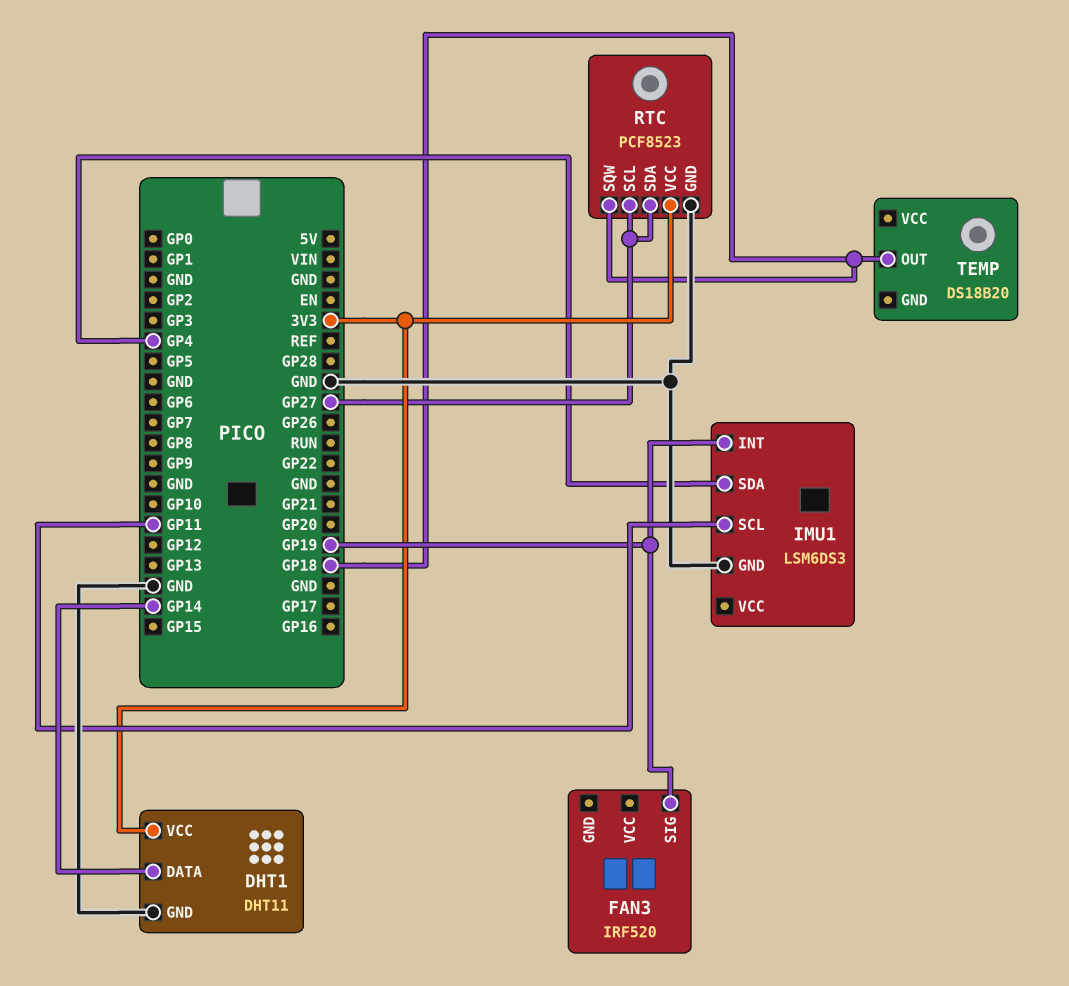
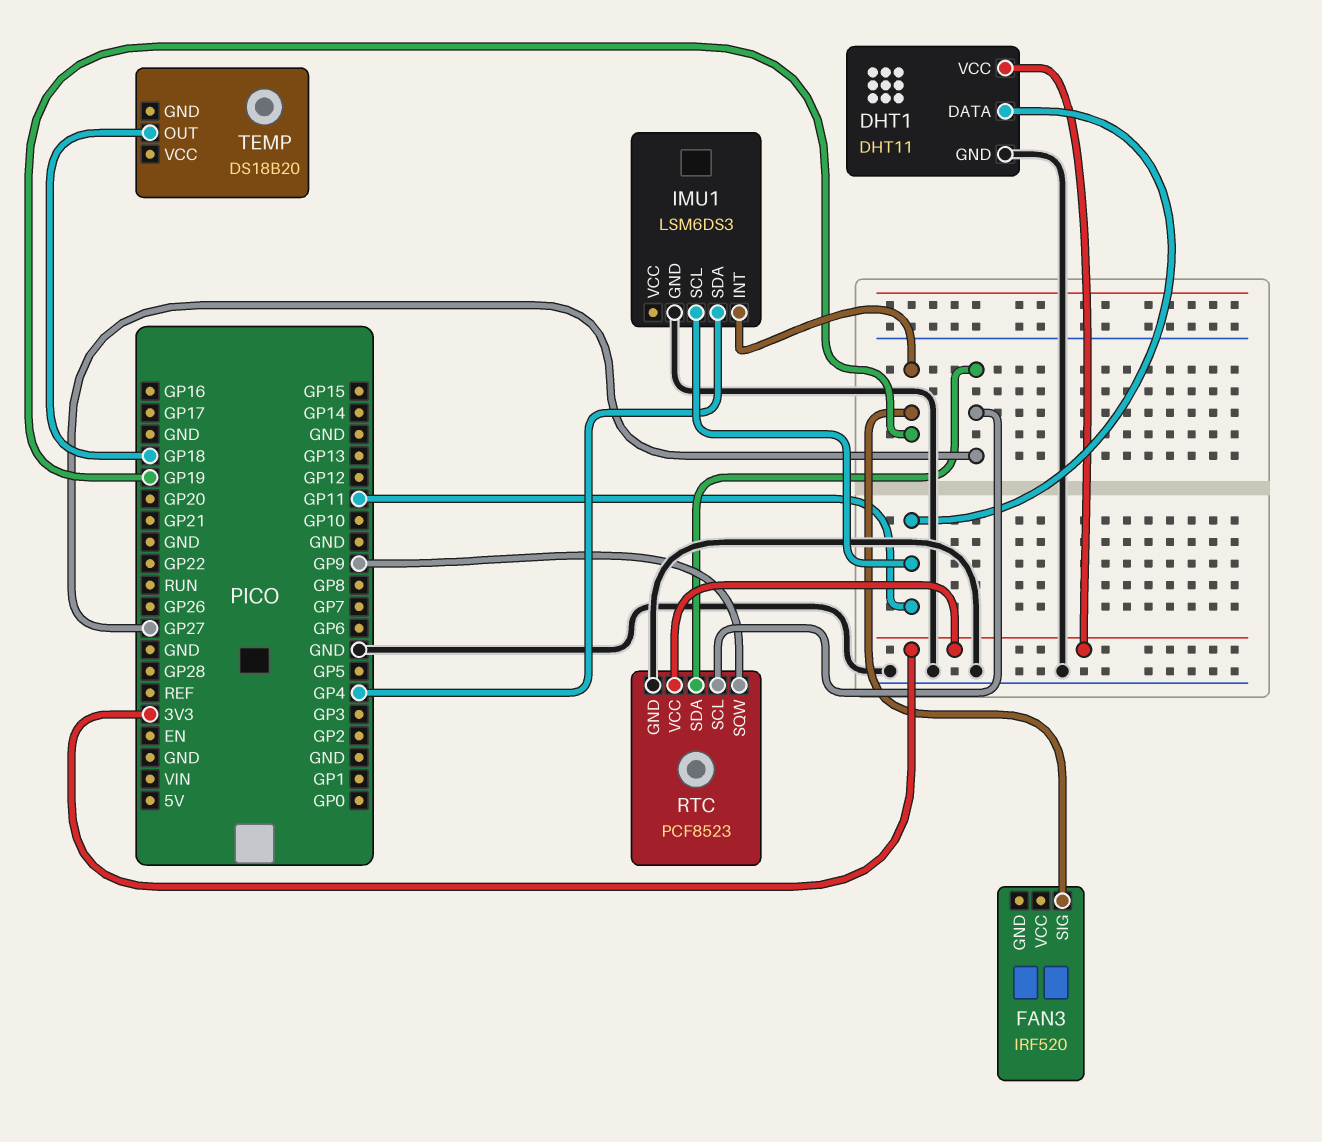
DHT1 pin DATA: GP14 -> GP11
RTC pin SQW: GP18 -> GP9

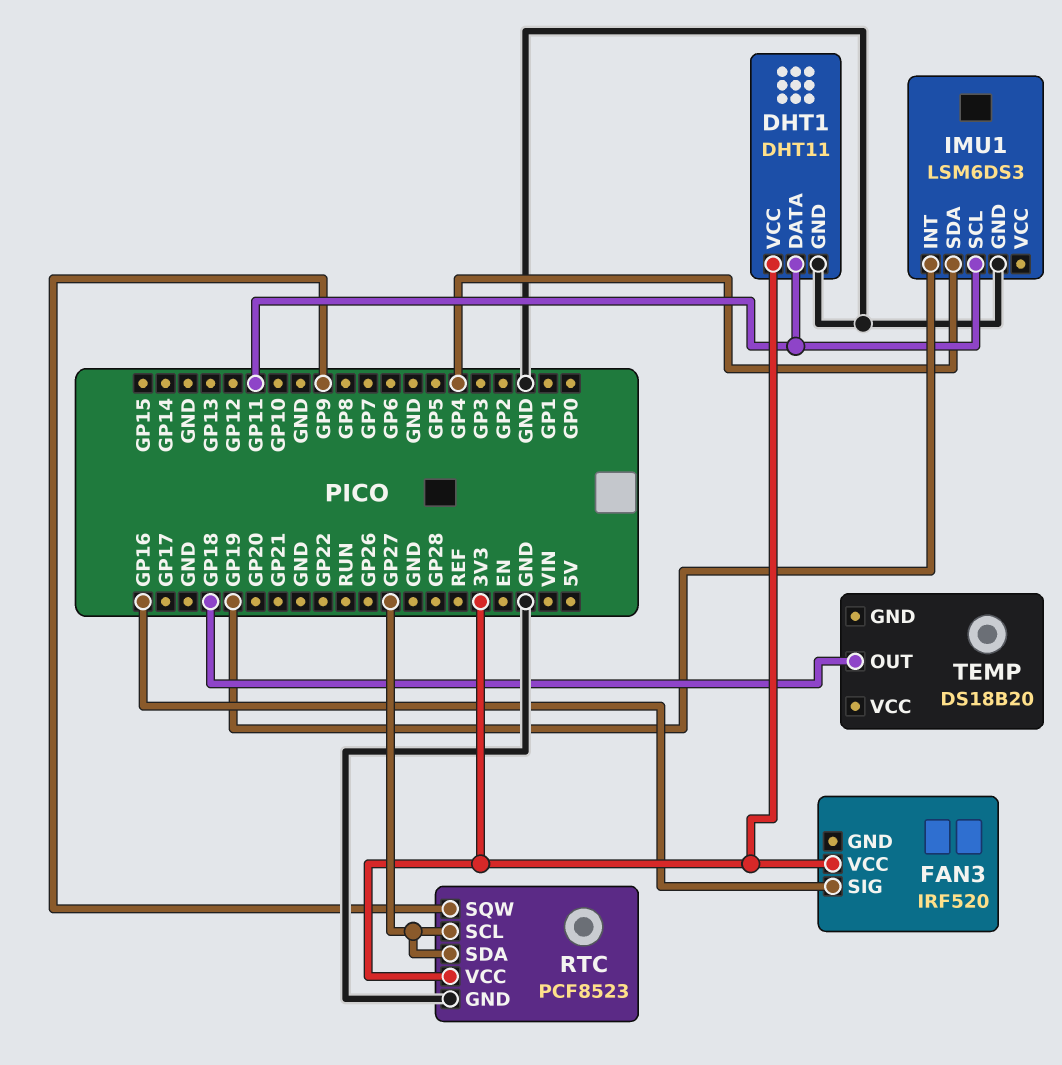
FAN3 pin SIG: GP19 -> GP16
FAN3 pin VCC: none -> 3V3

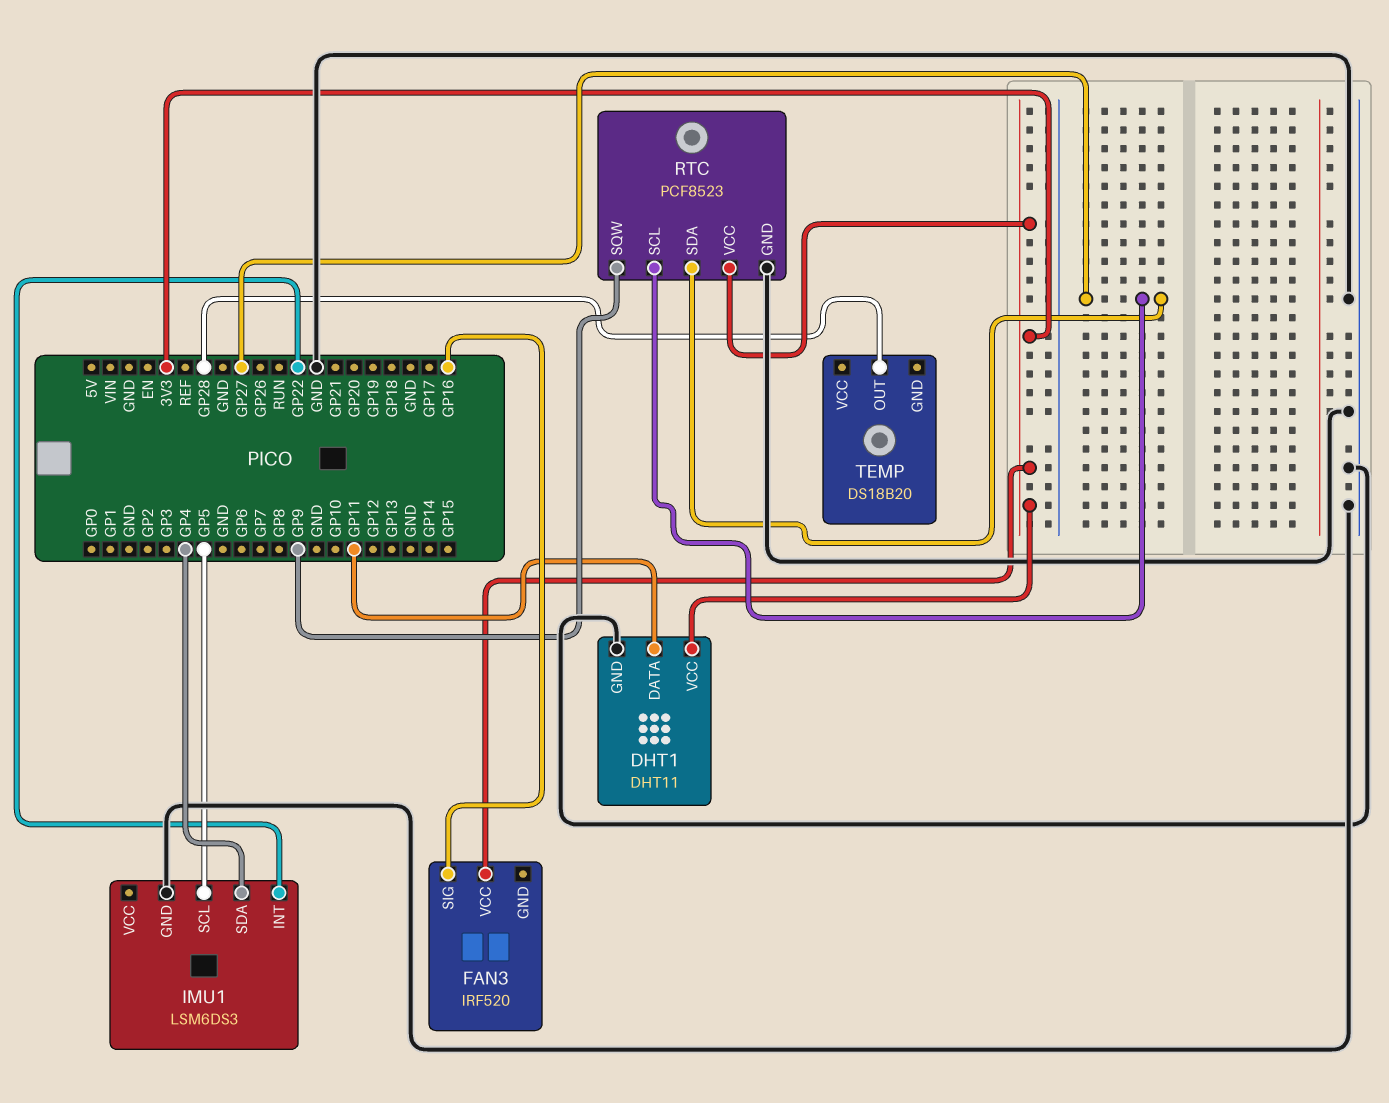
IMU1 pin INT: GP19 -> GP22
IMU1 pin SCL: GP11 -> GP5
TEMP pin OUT: GP18 -> GP28

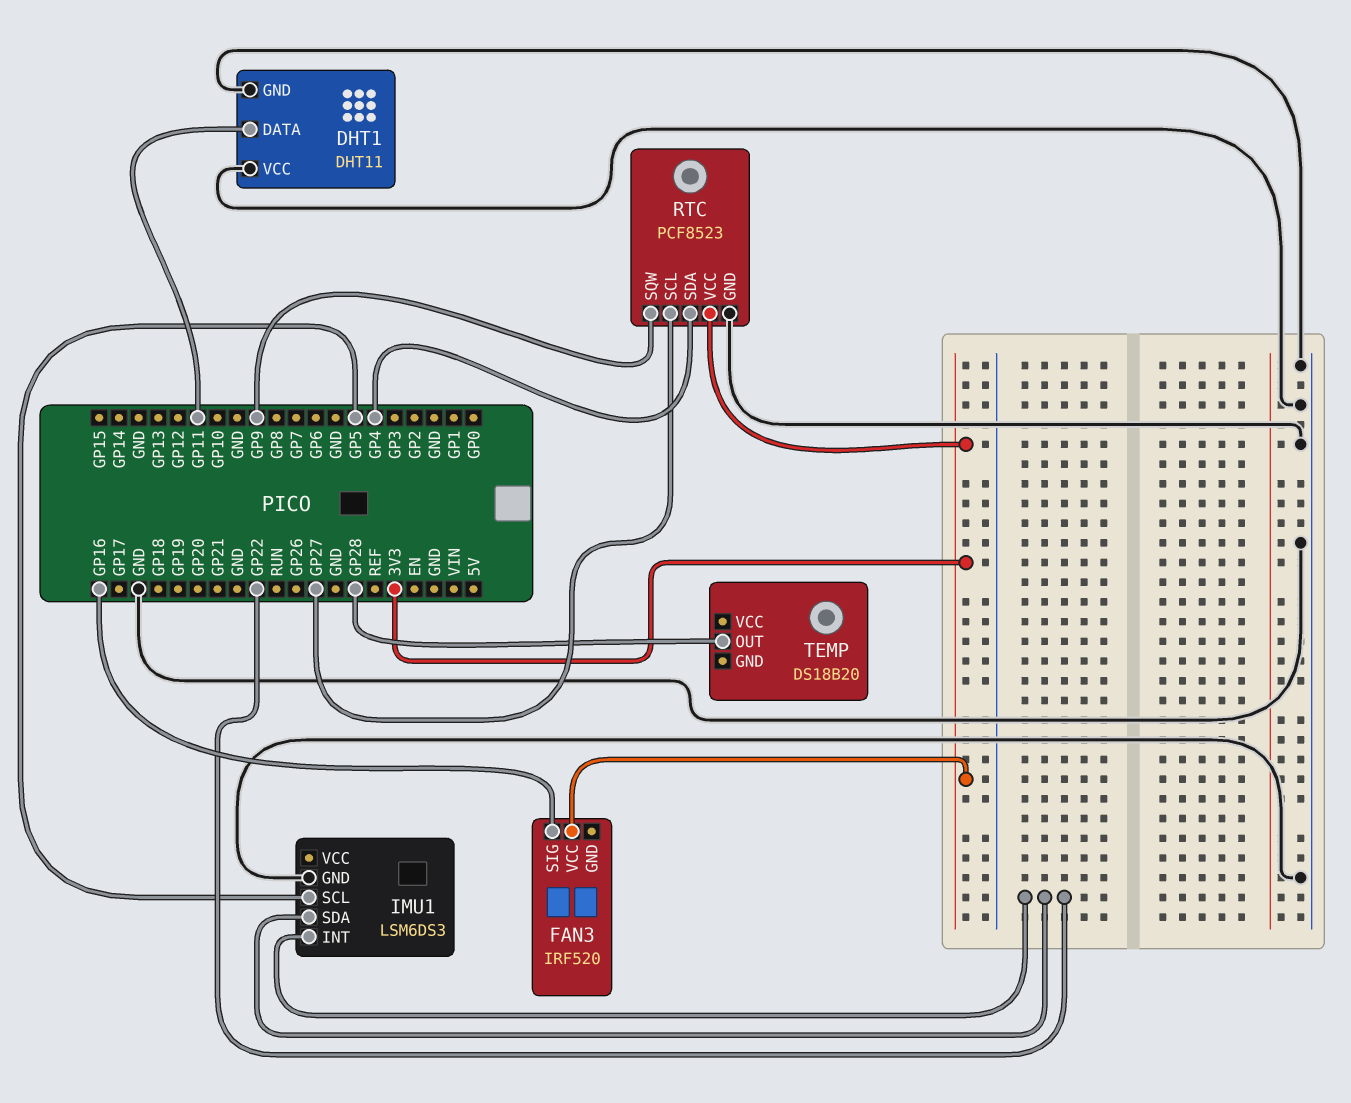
DHT1 pin VCC: 3V3 -> GND
IMU1 pin SDA: GP4 -> GP22
RTC pin SDA: GP27 -> GP4

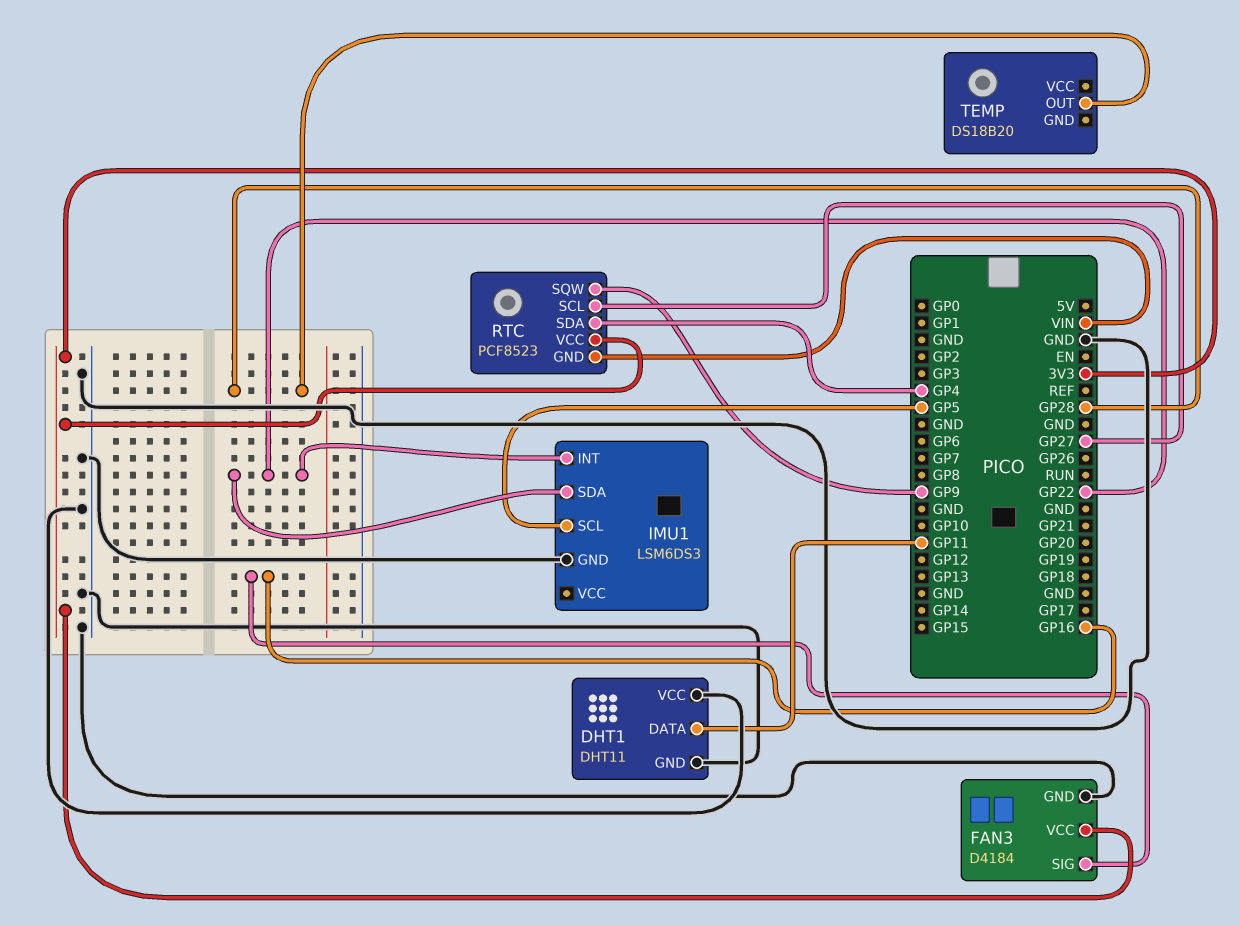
FAN3: IRF520 -> D4184
FAN3 pin GND: none -> GND
RTC pin GND: GND -> VIN

